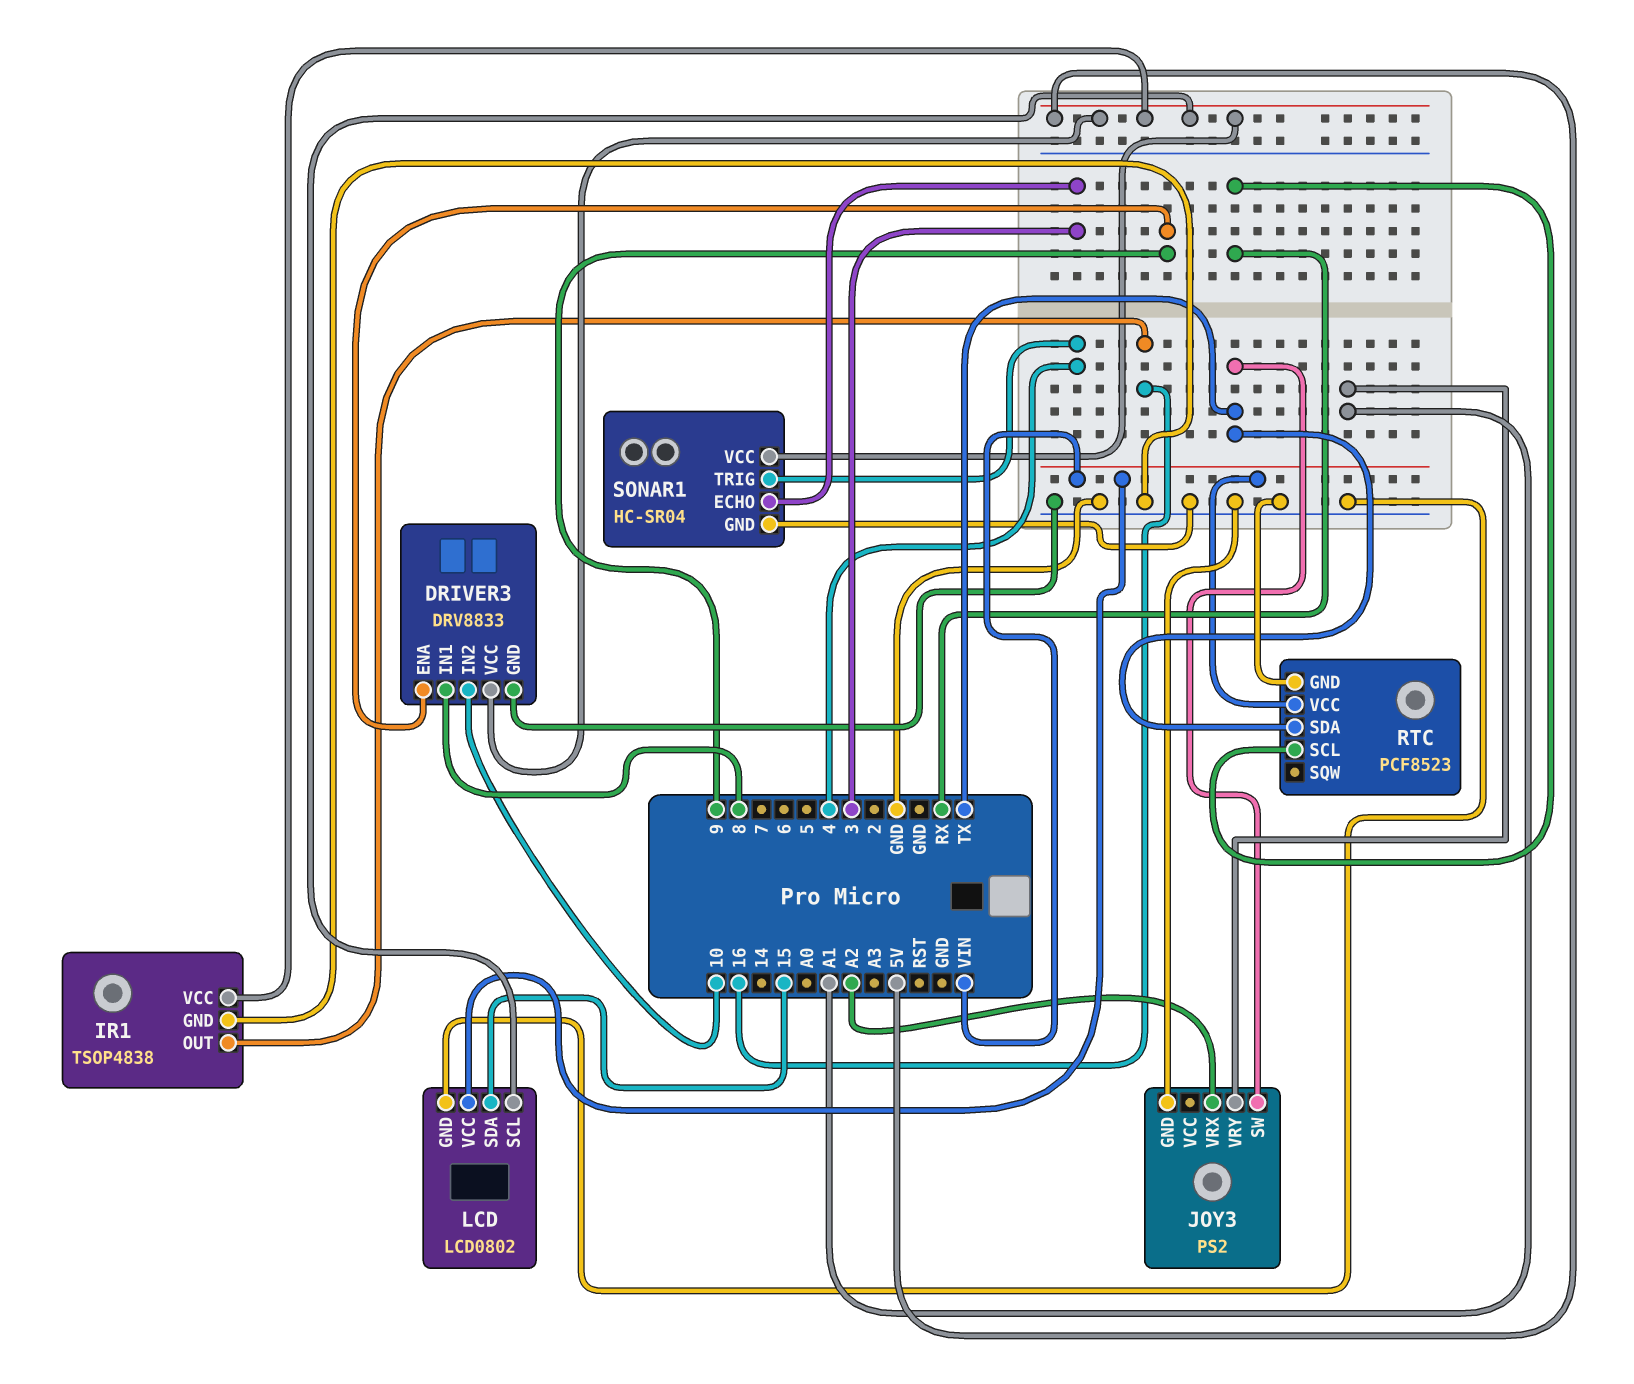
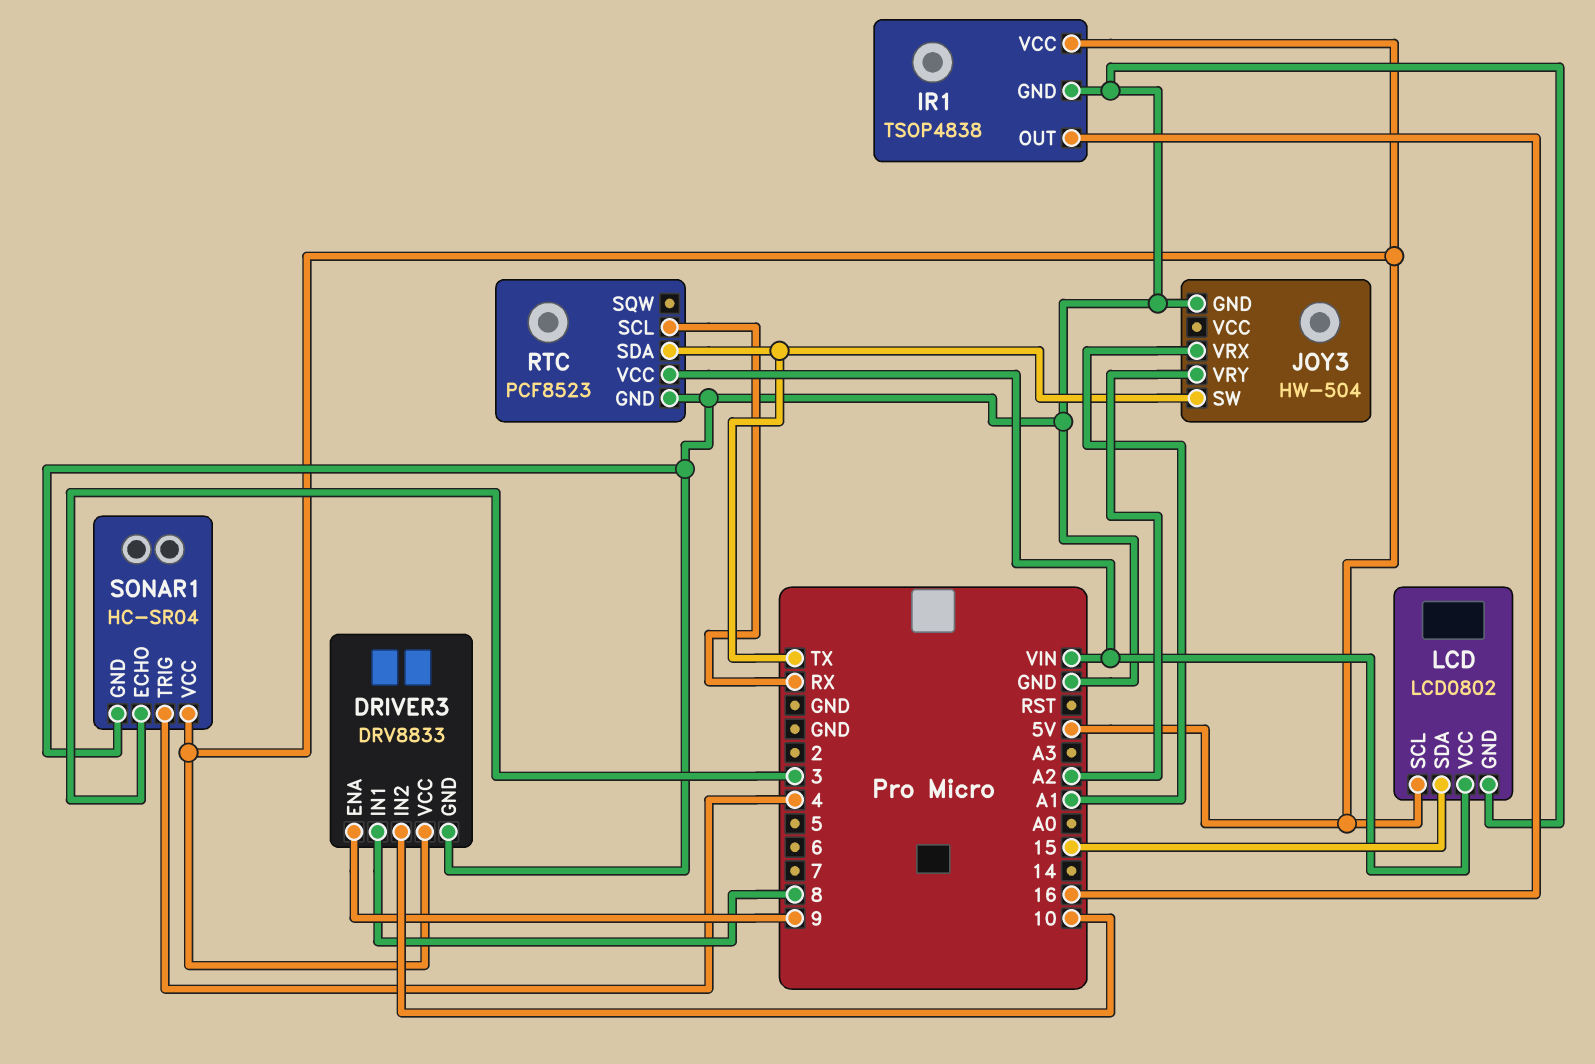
JOY3: PS2 -> HW-504
JOY3 pin VRX: A2 -> A1
JOY3 pin VRY: A1 -> A2

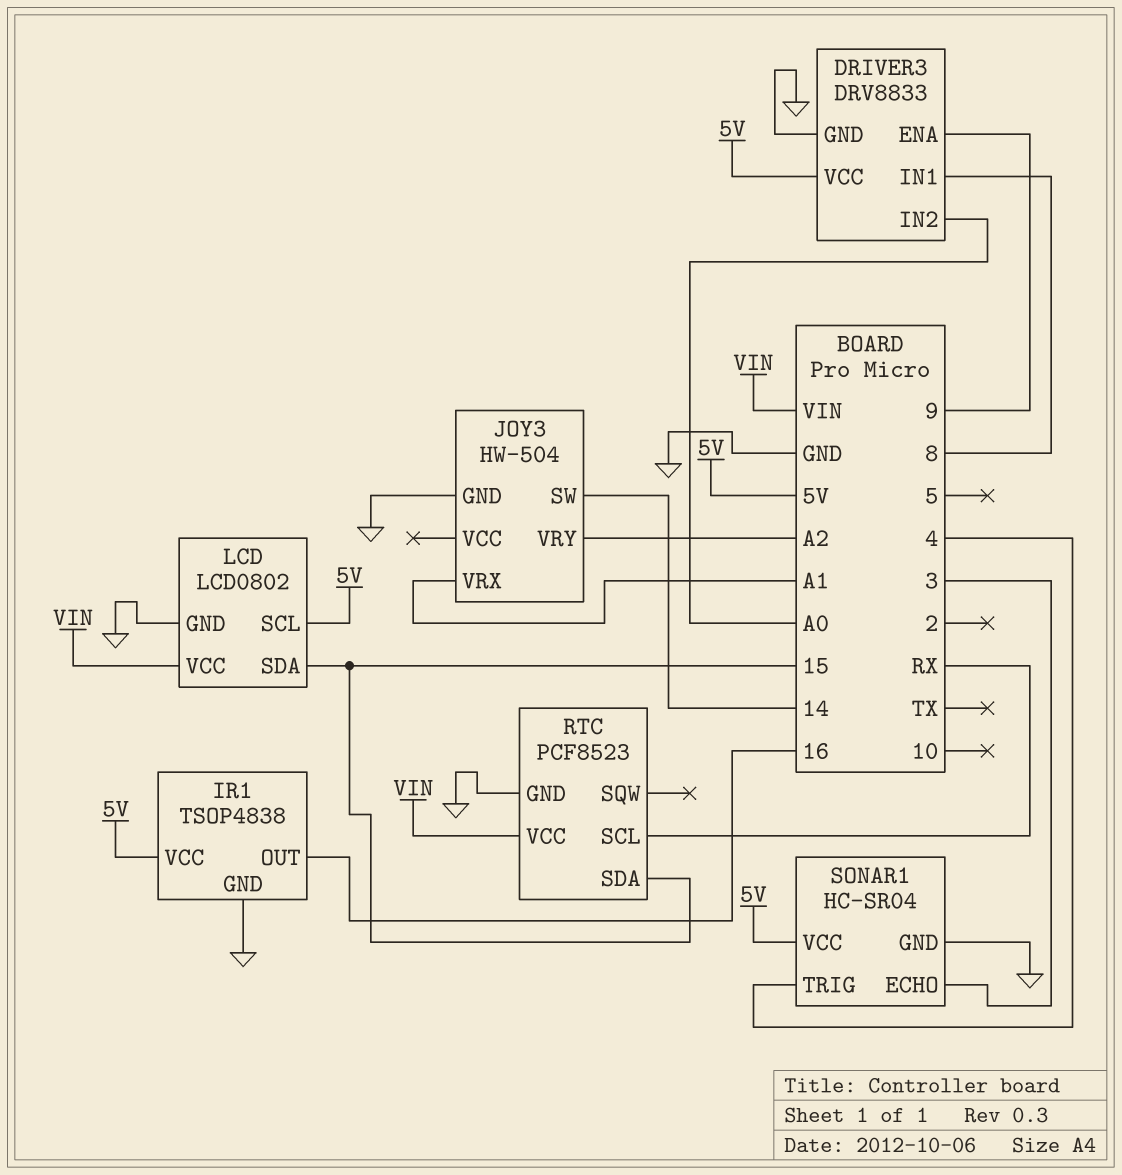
DRIVER3 pin IN2: 10 -> A0
JOY3 pin SW: TX -> 14
RTC pin SDA: TX -> 15

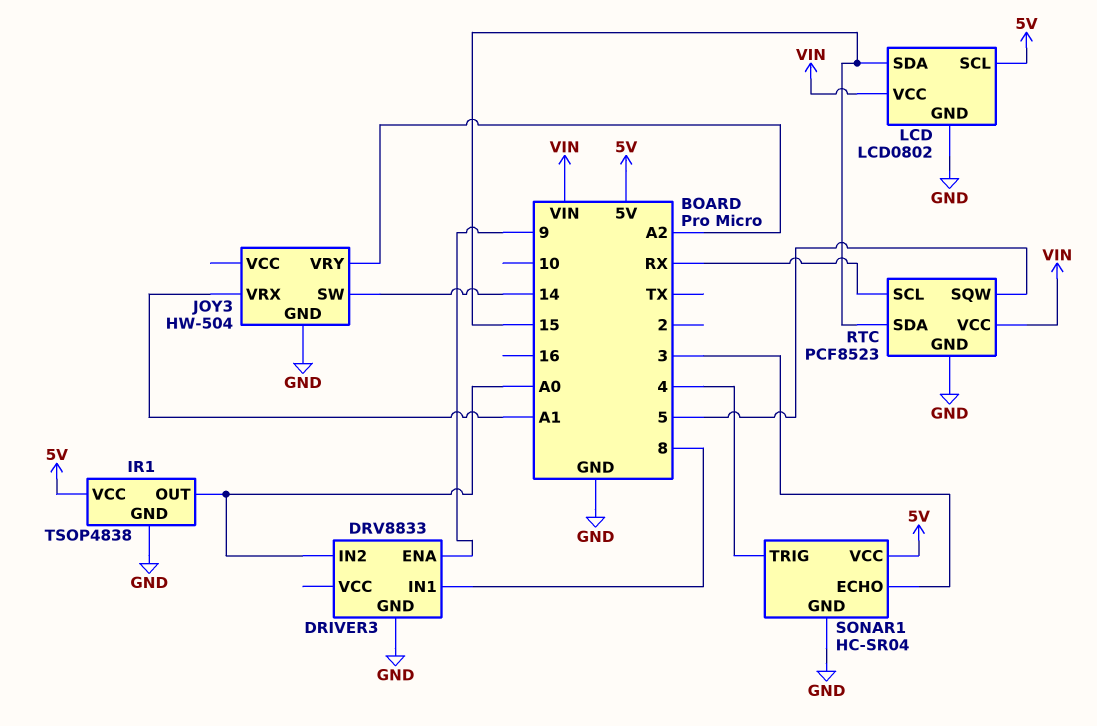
DRIVER3 pin VCC: 5V -> none
IR1 pin OUT: 16 -> A0
RTC pin SQW: none -> 5

